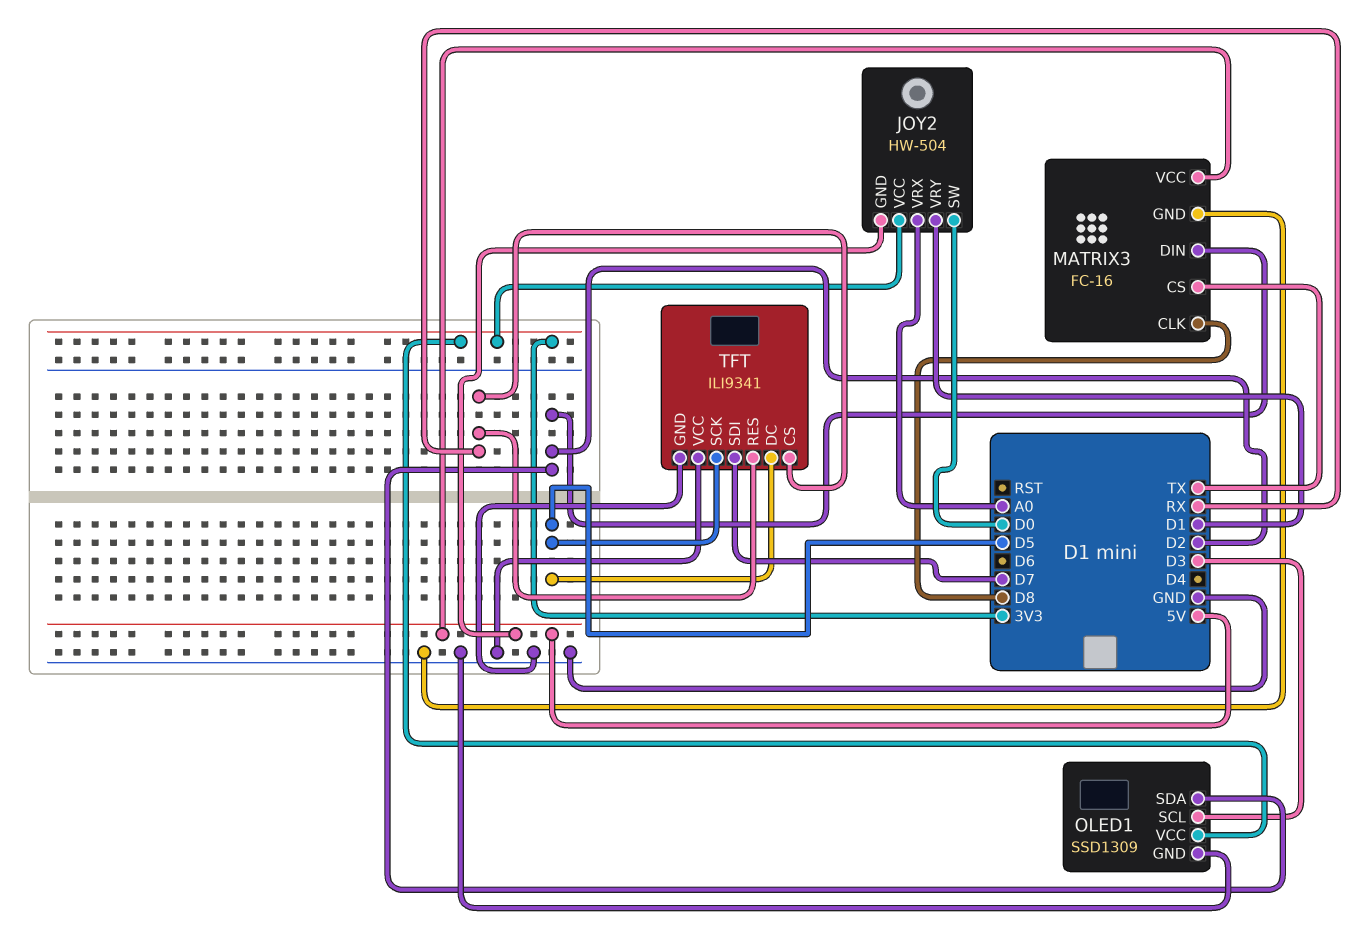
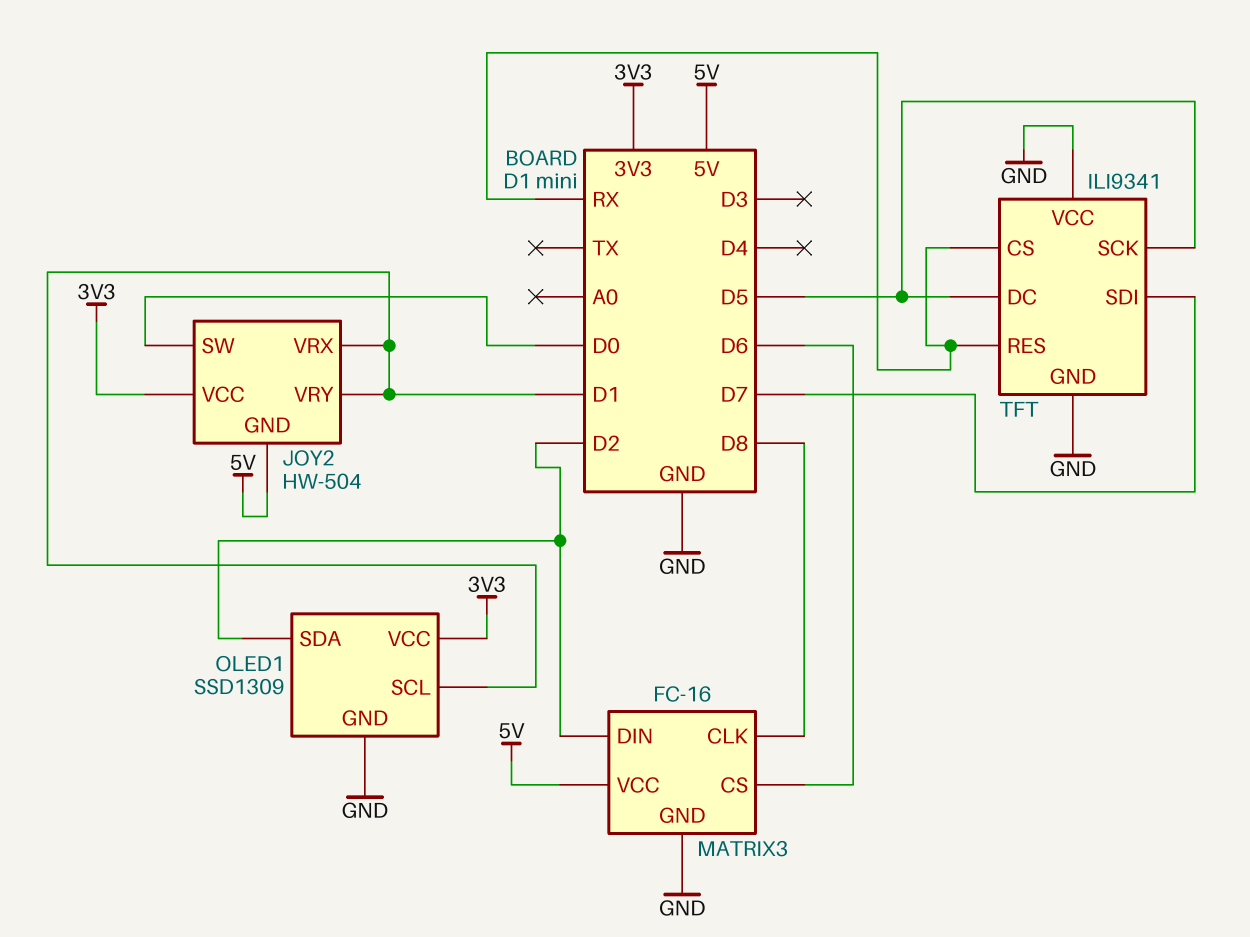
JOY2 pin VRX: A0 -> D1
MATRIX3 pin CS: TX -> D6
OLED1 pin SCL: D3 -> D1

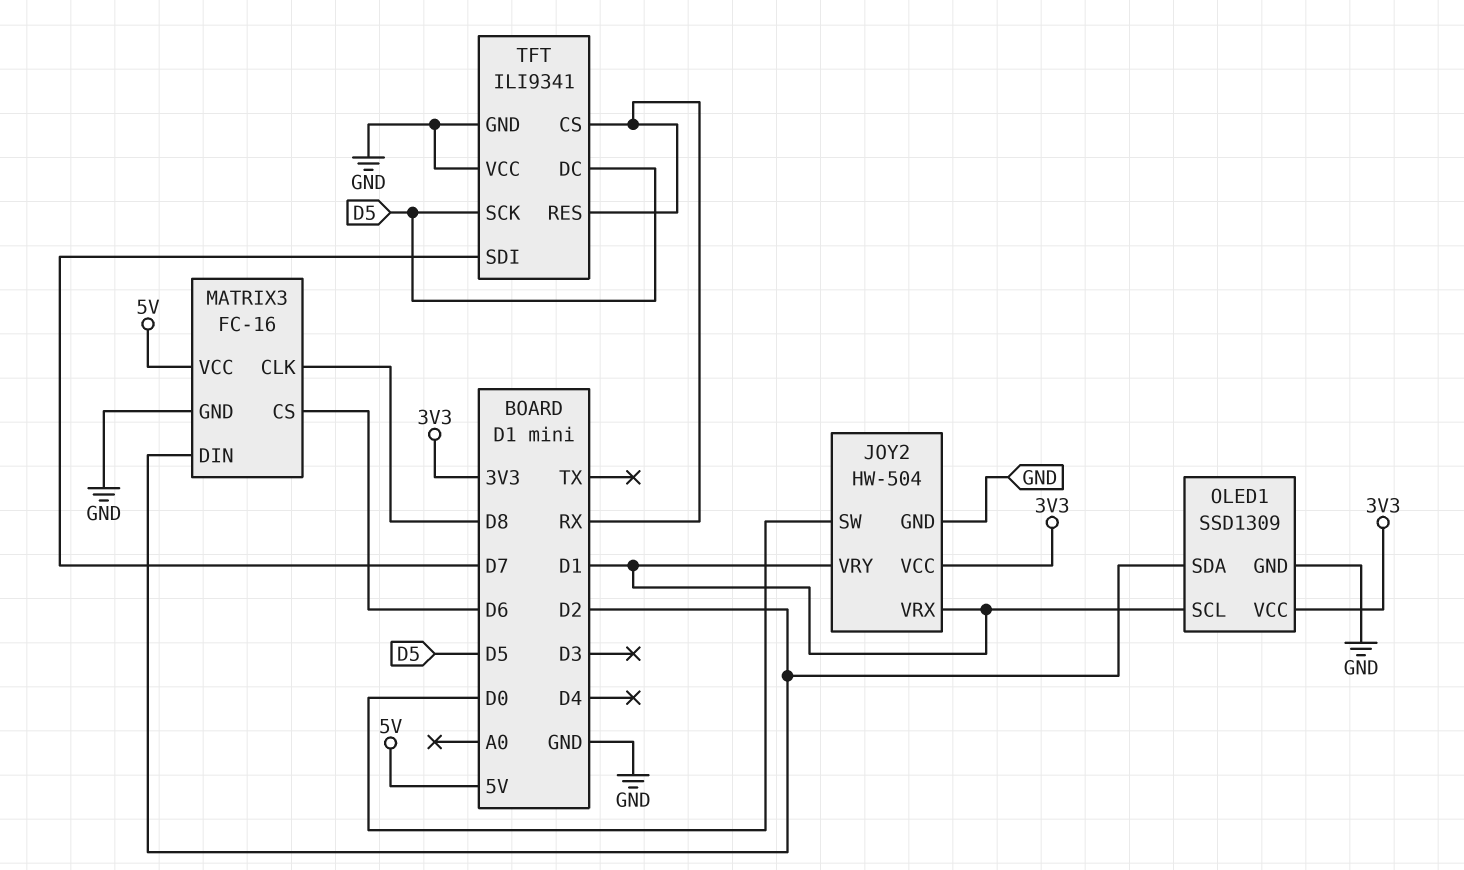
JOY2 pin GND: 5V -> GND

